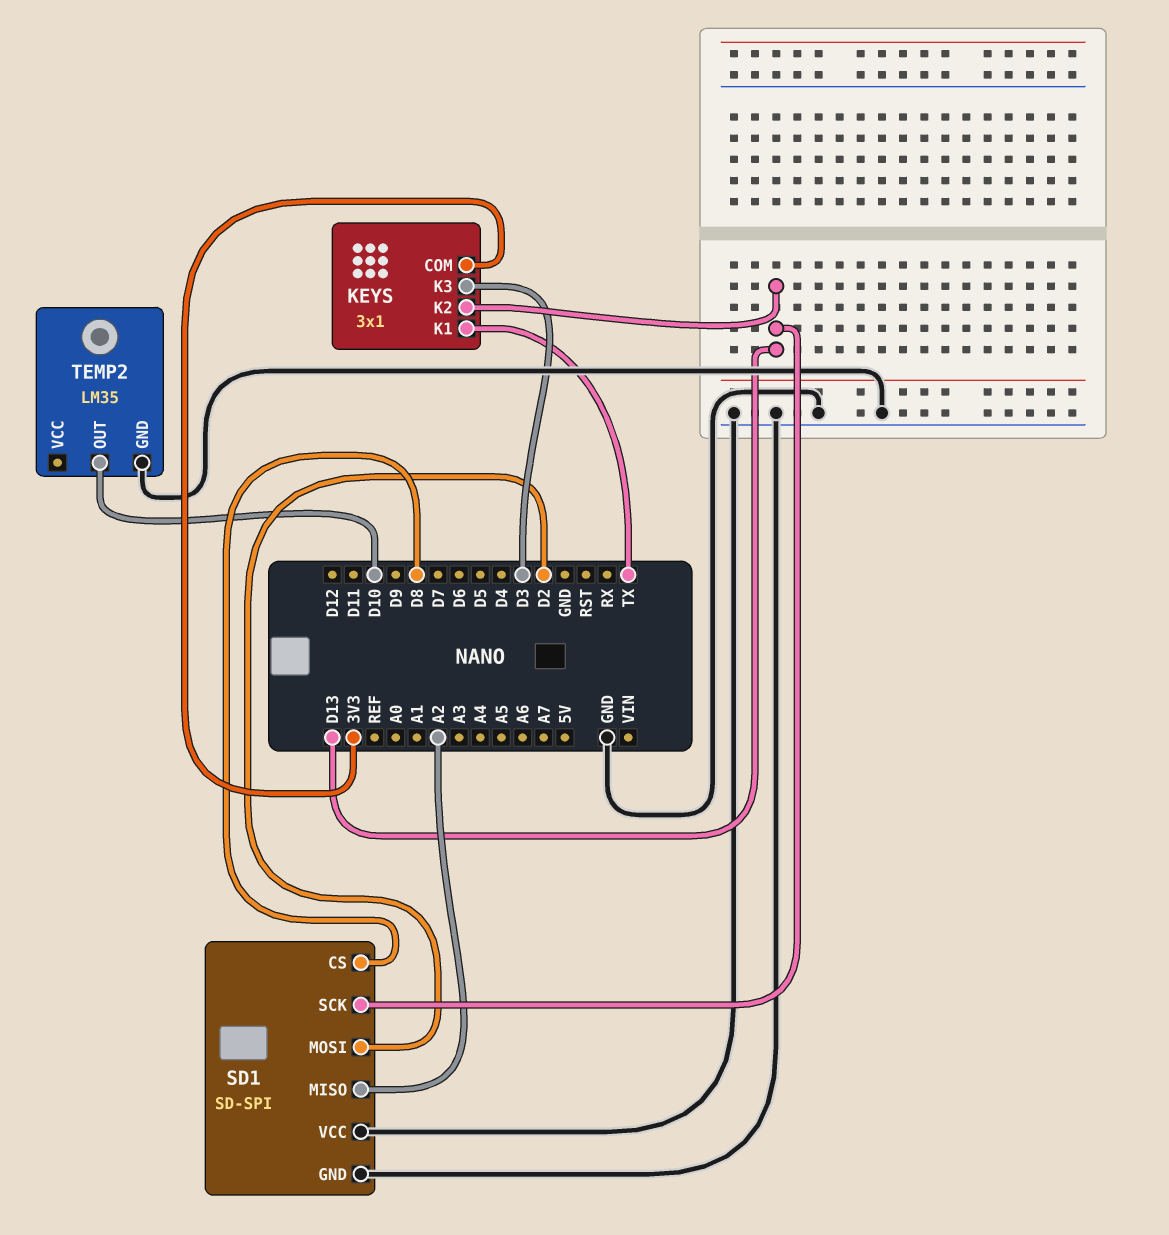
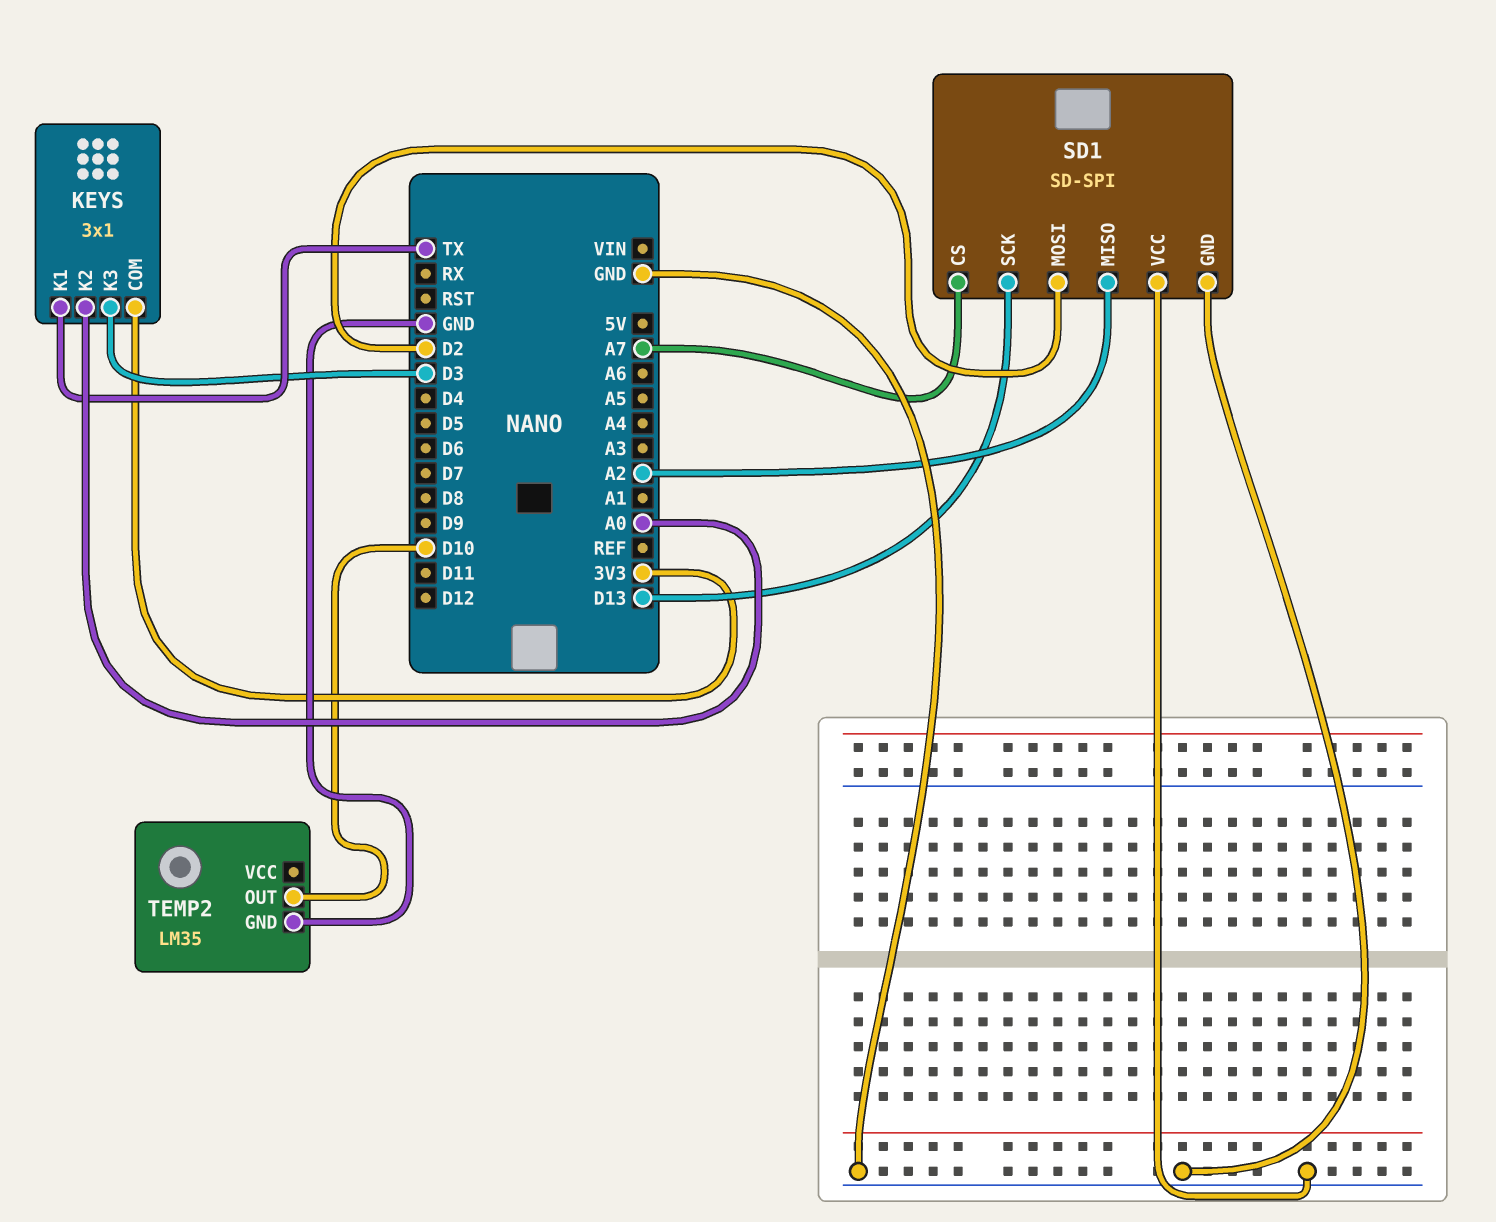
KEYS pin K2: D13 -> A0
SD1 pin CS: D8 -> A7

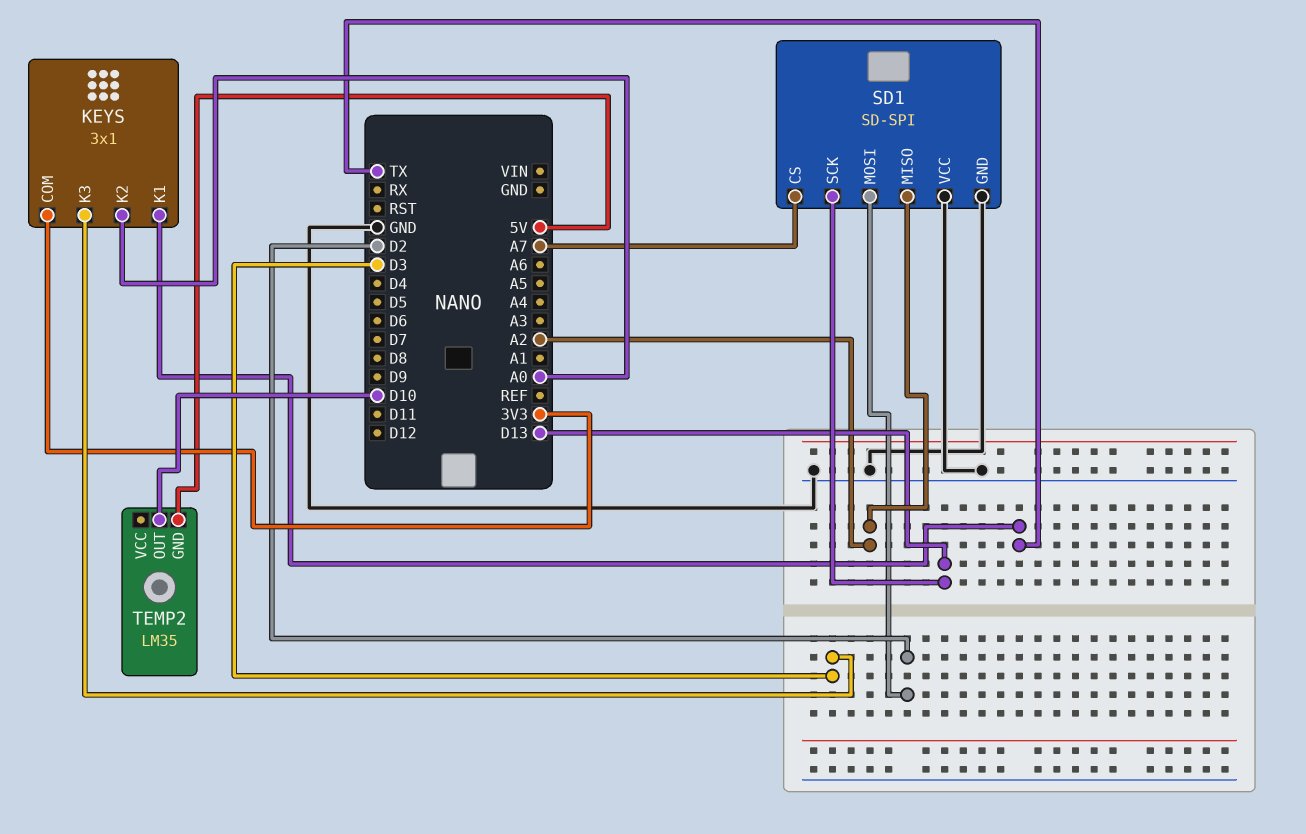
TEMP2 pin GND: GND -> 5V

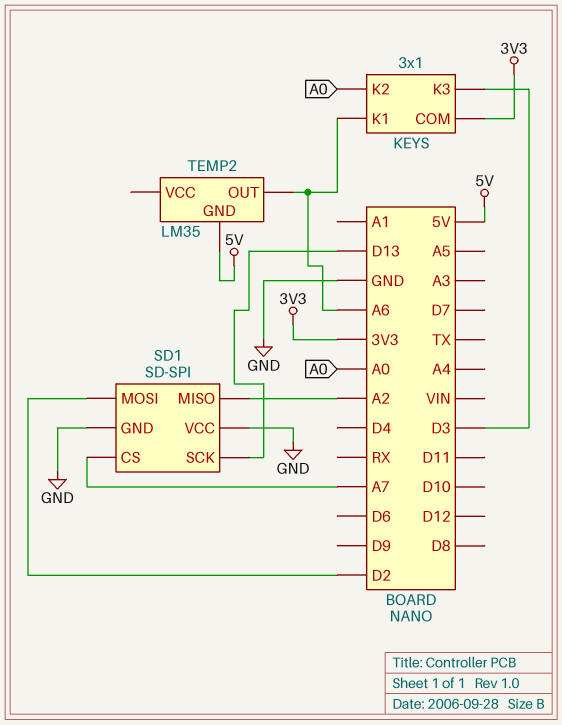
KEYS pin K1: TX -> A6
TEMP2 pin OUT: D10 -> A6

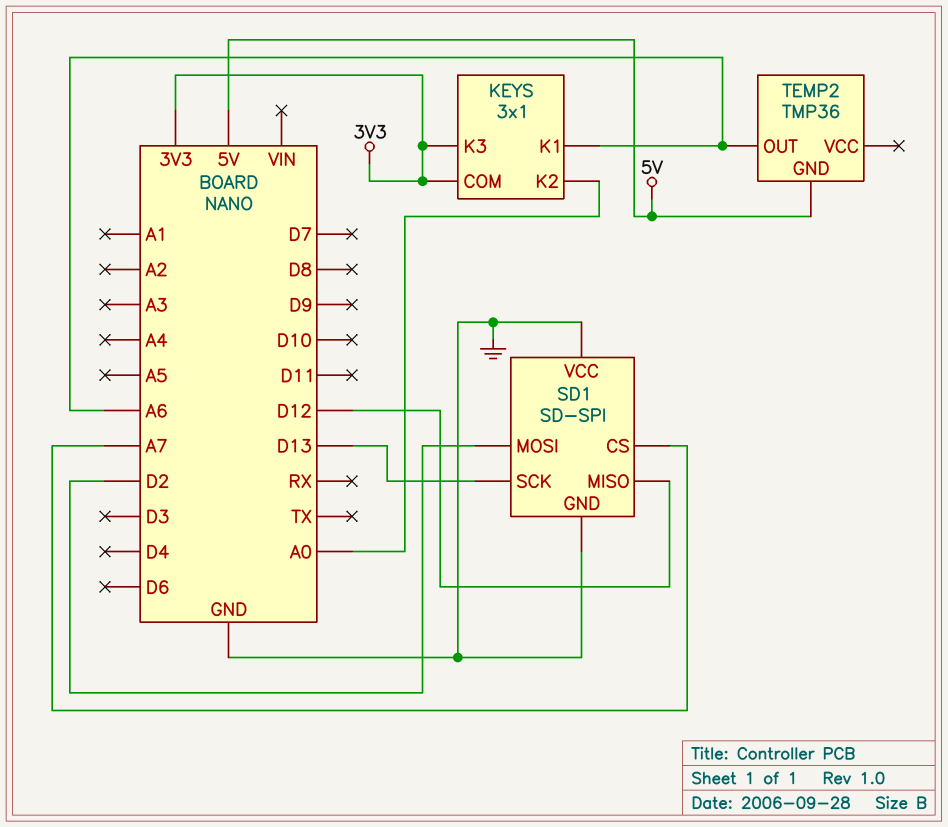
KEYS pin K3: D3 -> 3V3
SD1 pin MISO: A2 -> D12
TEMP2: LM35 -> TMP36

